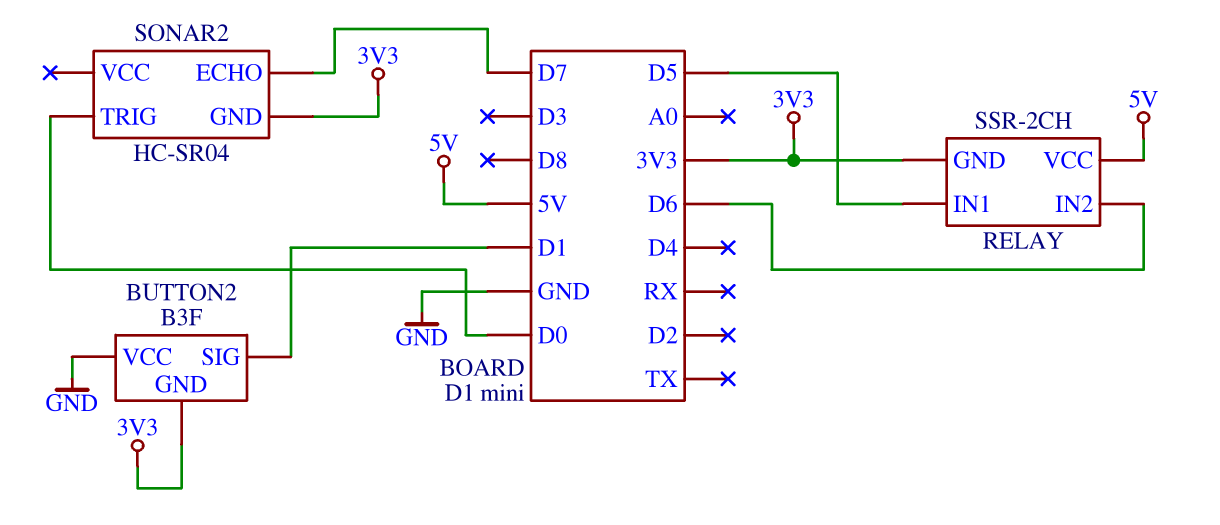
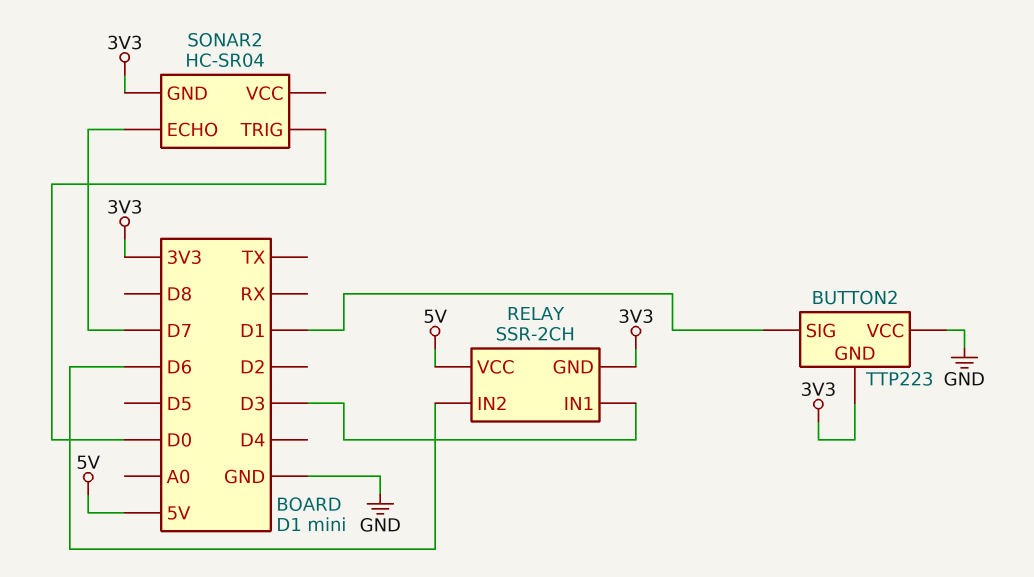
BUTTON2: B3F -> TTP223
RELAY pin IN1: D5 -> D3

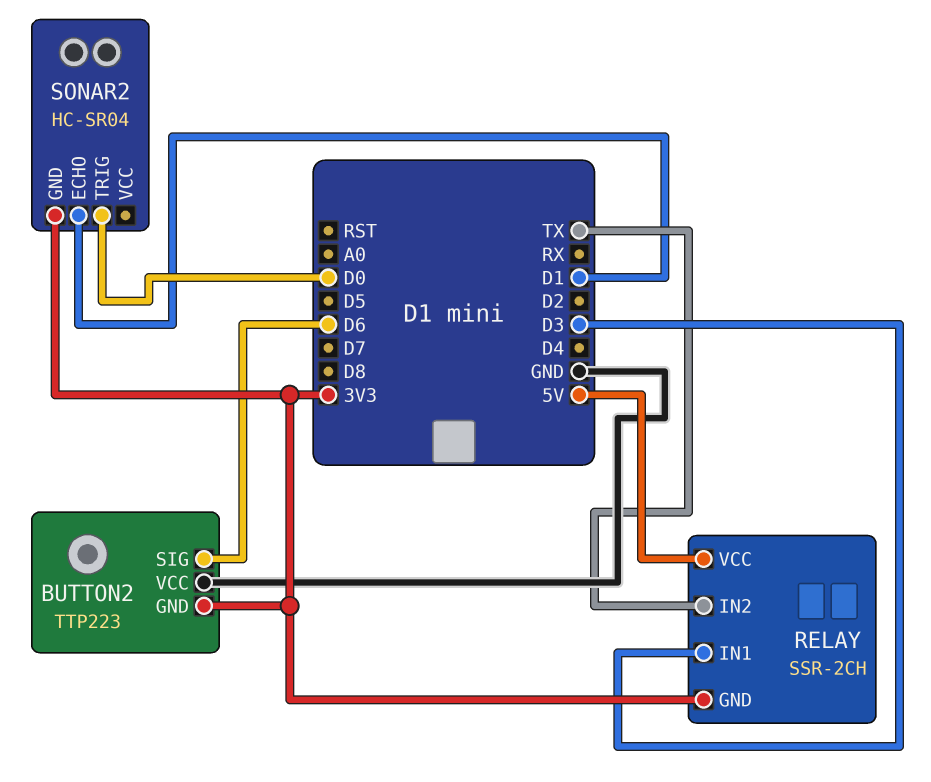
BUTTON2 pin SIG: D1 -> D6
RELAY pin IN2: D6 -> TX
SONAR2 pin ECHO: D7 -> D1

